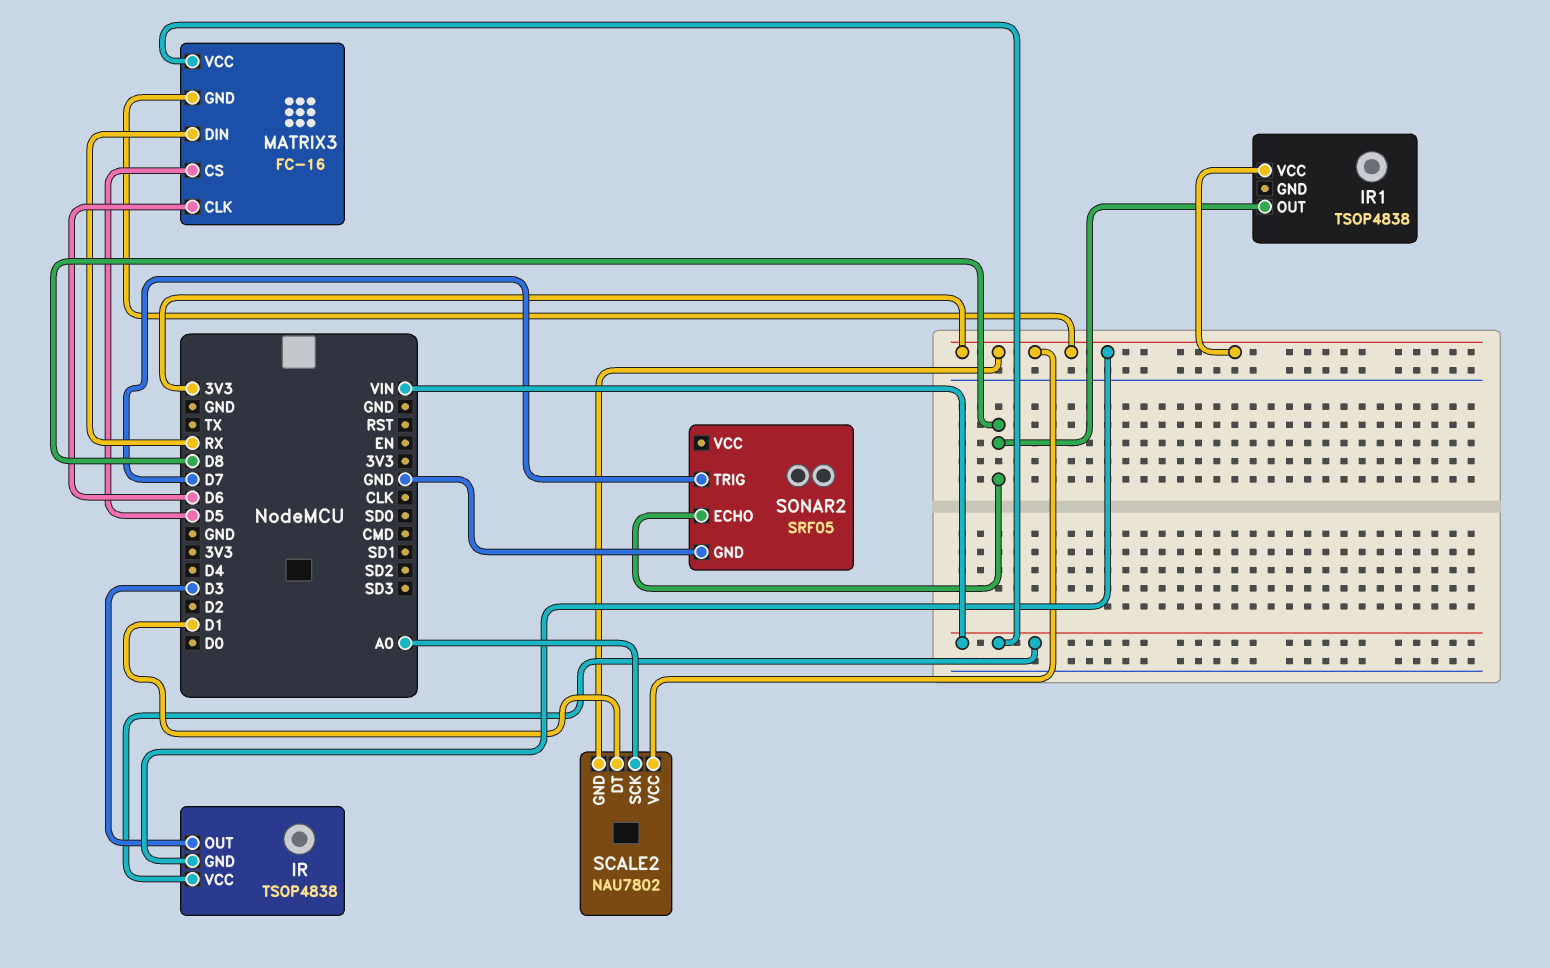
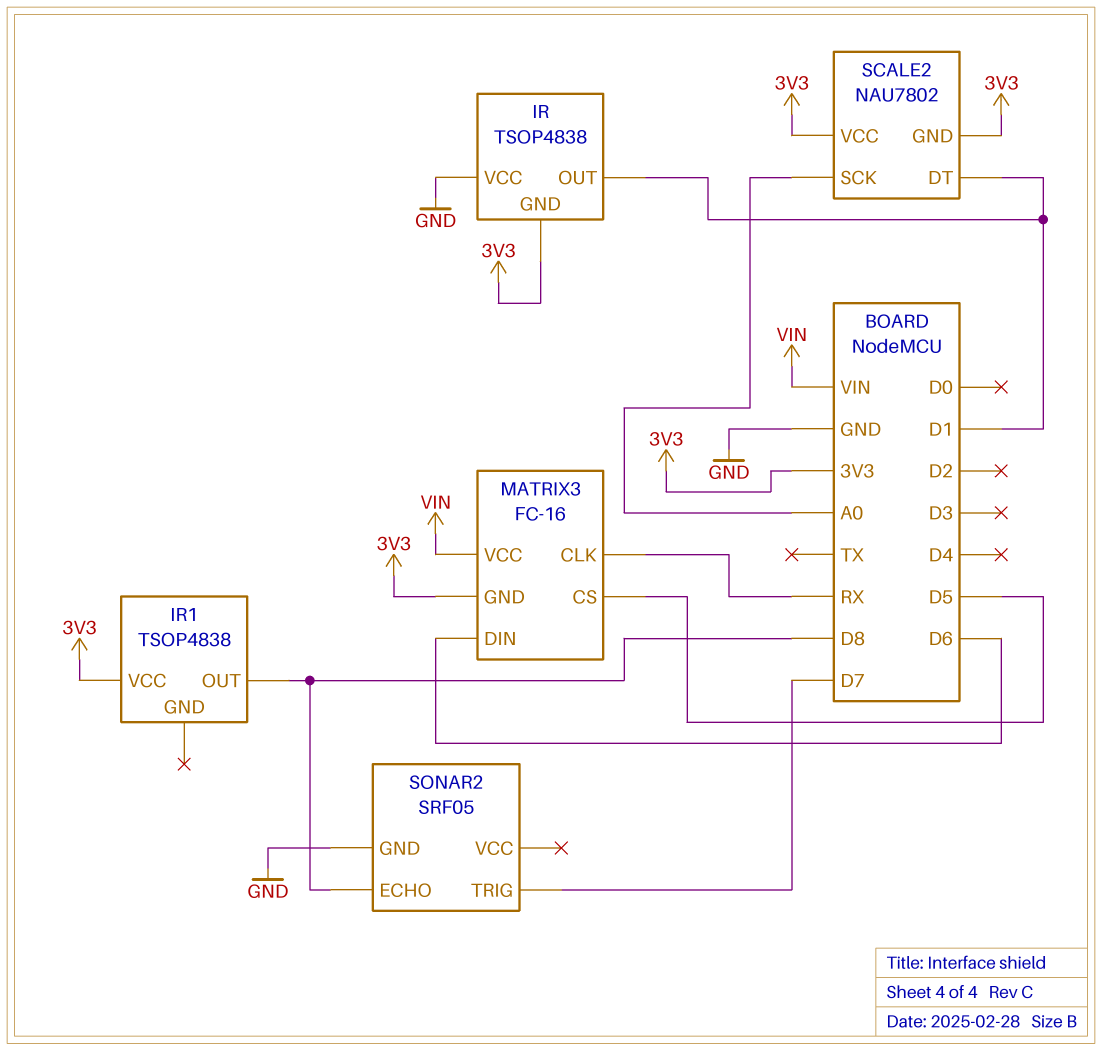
IR pin OUT: D3 -> D1
IR pin VCC: VIN -> GND
MATRIX3 pin CLK: D6 -> RX
MATRIX3 pin DIN: RX -> D6

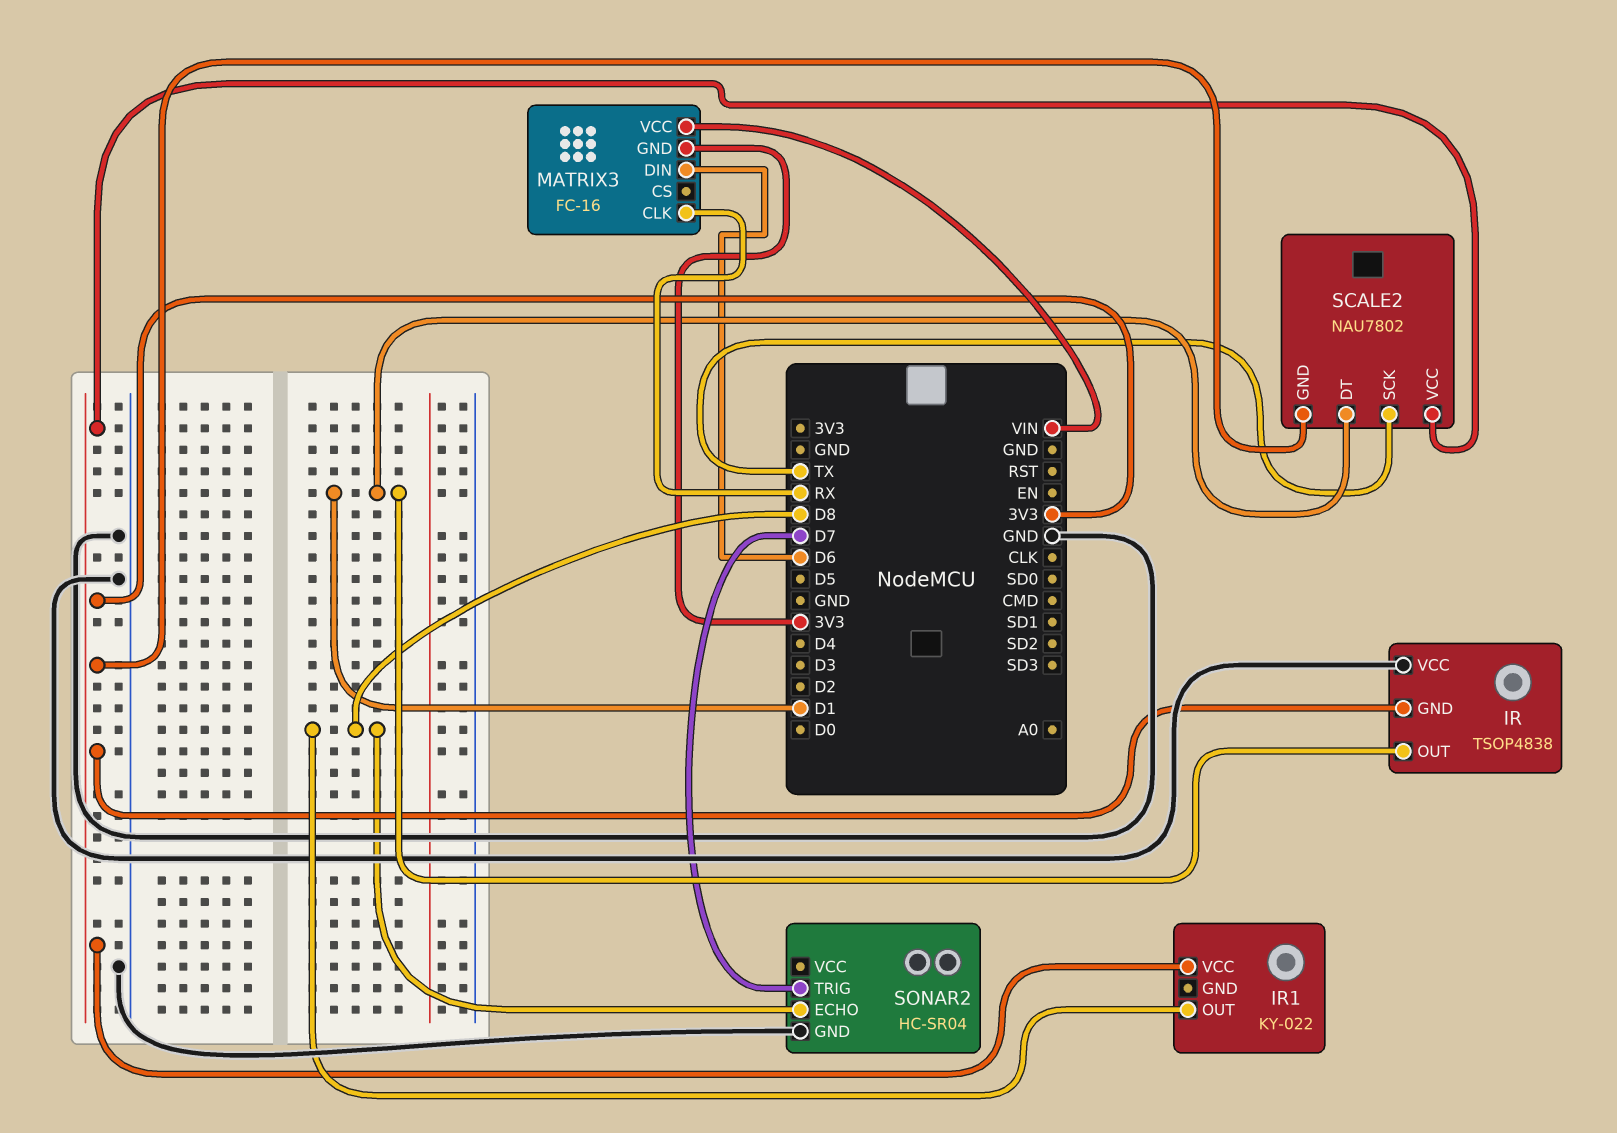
IR1: TSOP4838 -> KY-022
MATRIX3 pin CS: D5 -> none
SCALE2 pin SCK: A0 -> TX
SONAR2: SRF05 -> HC-SR04

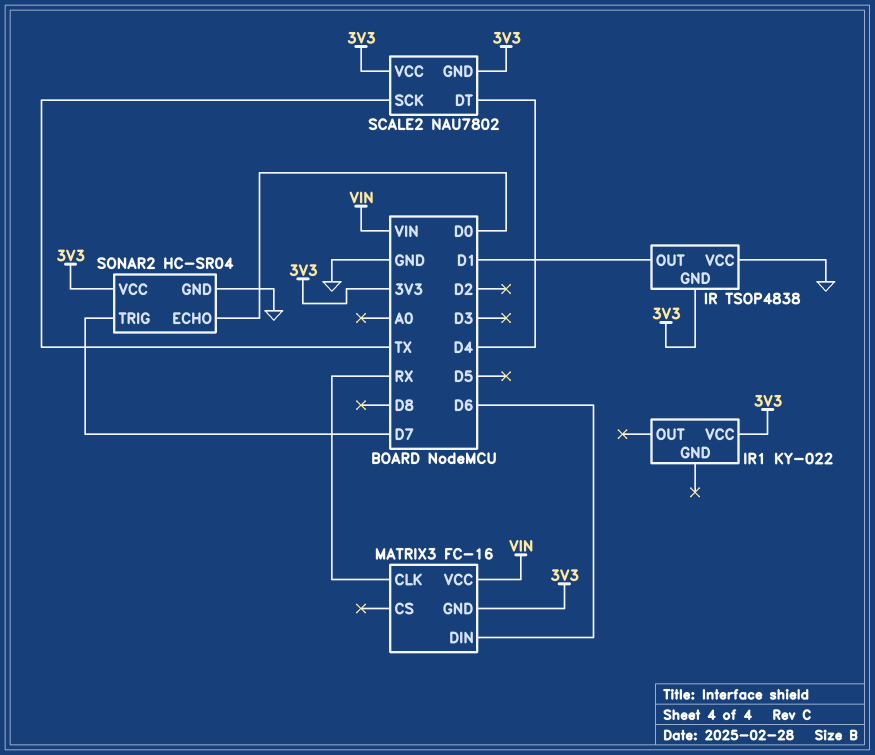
IR1 pin OUT: D8 -> none
SCALE2 pin DT: D1 -> D4
SONAR2 pin ECHO: D8 -> D0
SONAR2 pin VCC: none -> 3V3

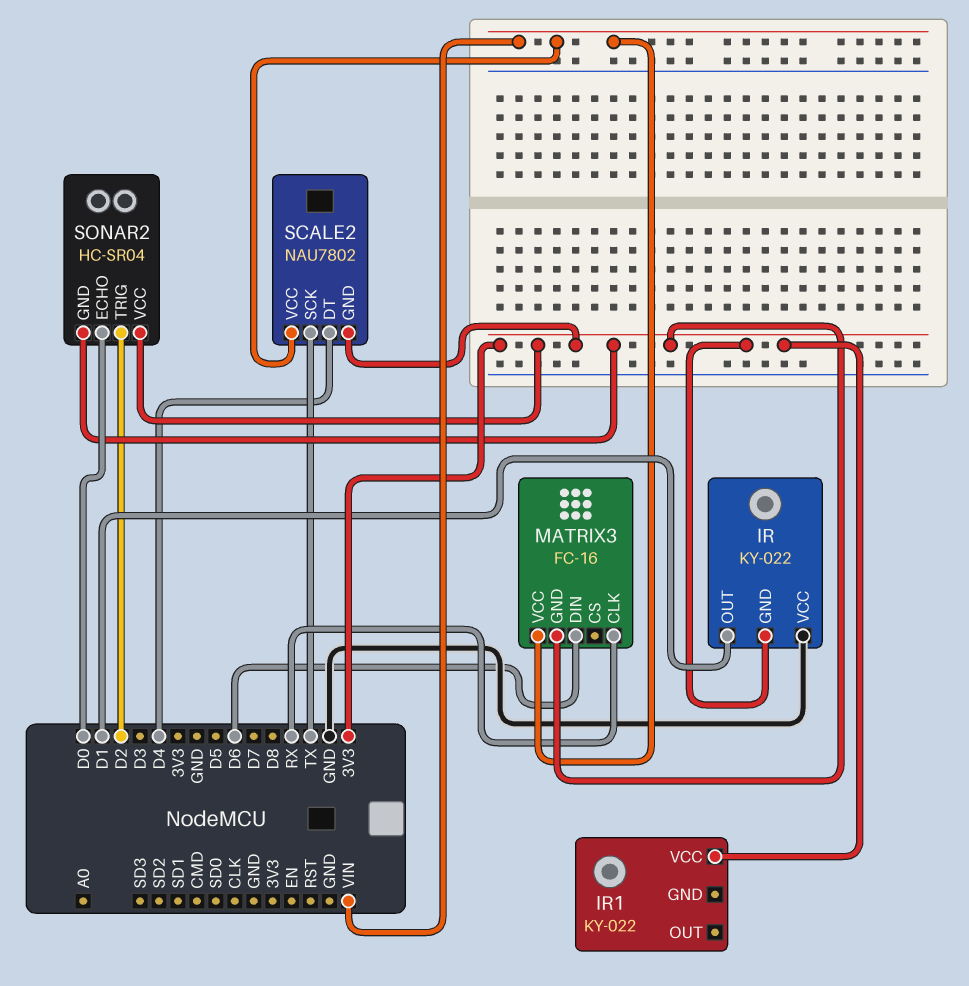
IR: TSOP4838 -> KY-022
SCALE2 pin VCC: 3V3 -> VIN
SONAR2 pin GND: GND -> 3V3
SONAR2 pin TRIG: D7 -> D2

